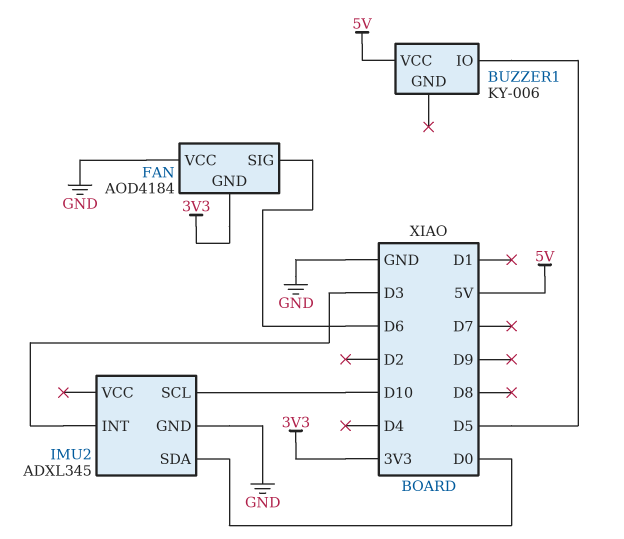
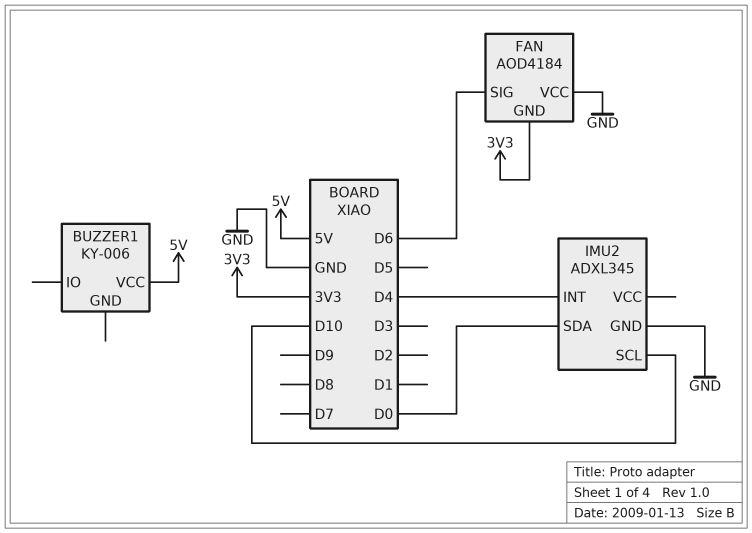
BUZZER1 pin IO: D5 -> none
IMU2 pin INT: D3 -> D4

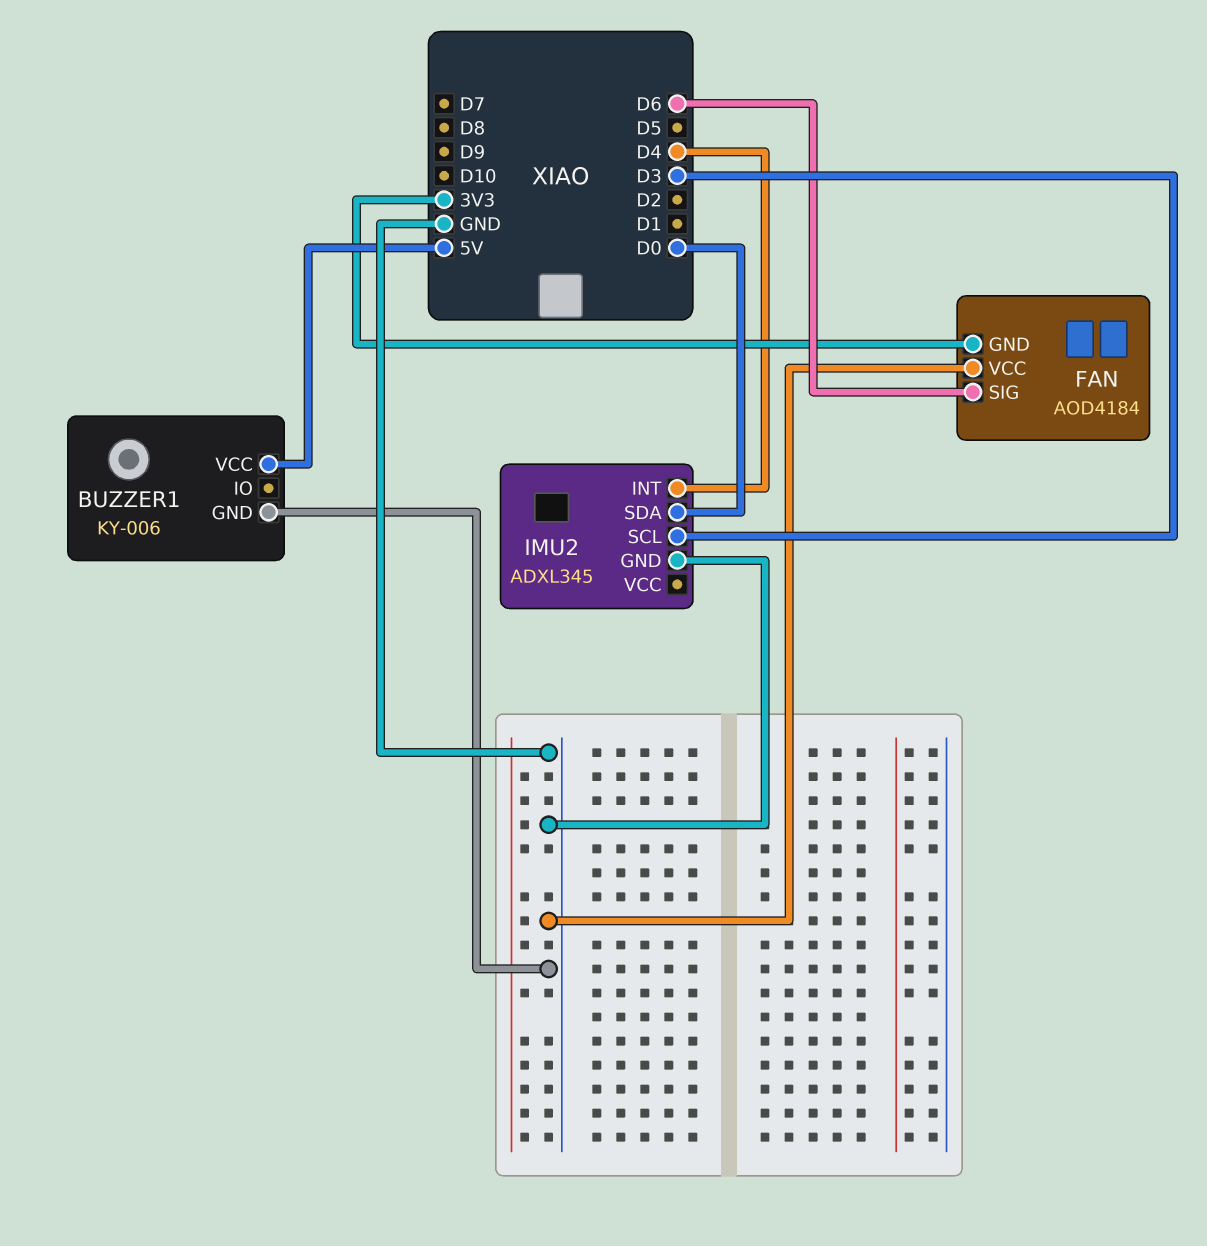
BUZZER1 pin GND: none -> GND
IMU2 pin SCL: D10 -> D3

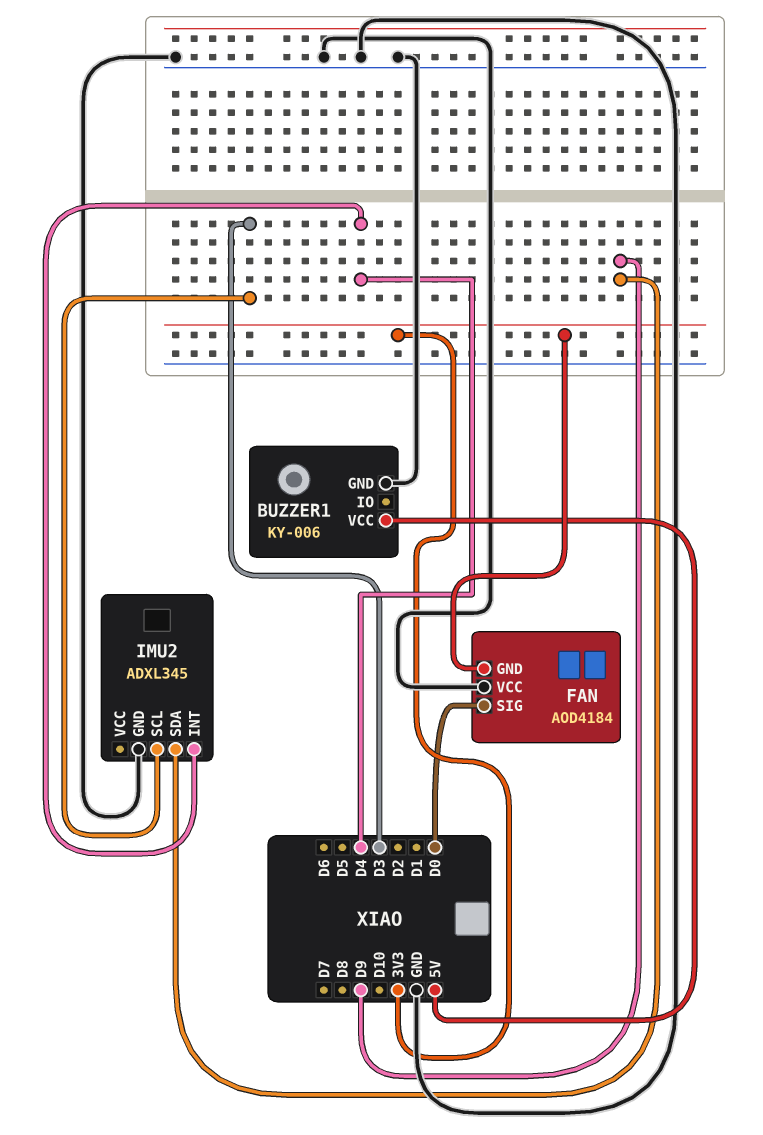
FAN pin SIG: D6 -> D0
IMU2 pin SDA: D0 -> D9

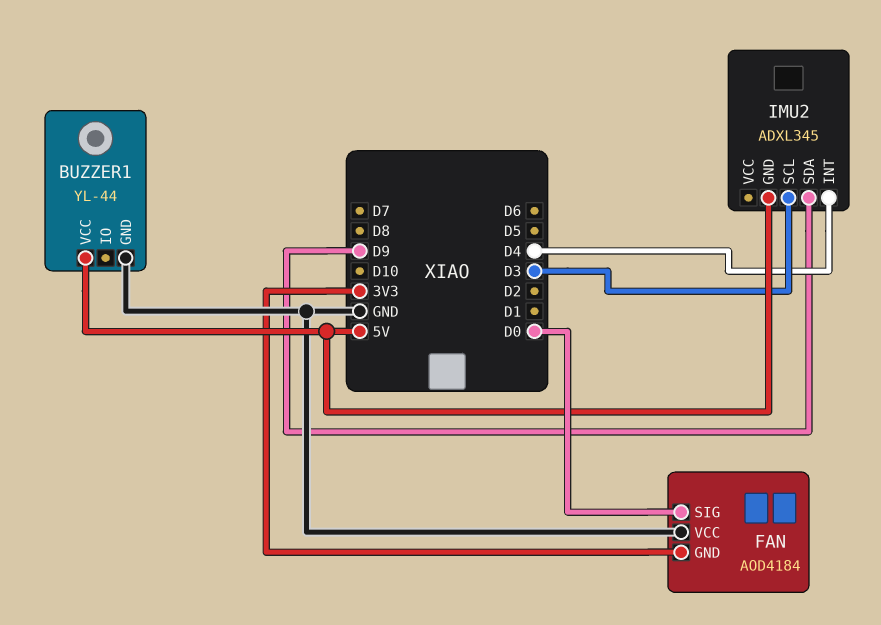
BUZZER1: KY-006 -> YL-44
IMU2 pin GND: GND -> 5V

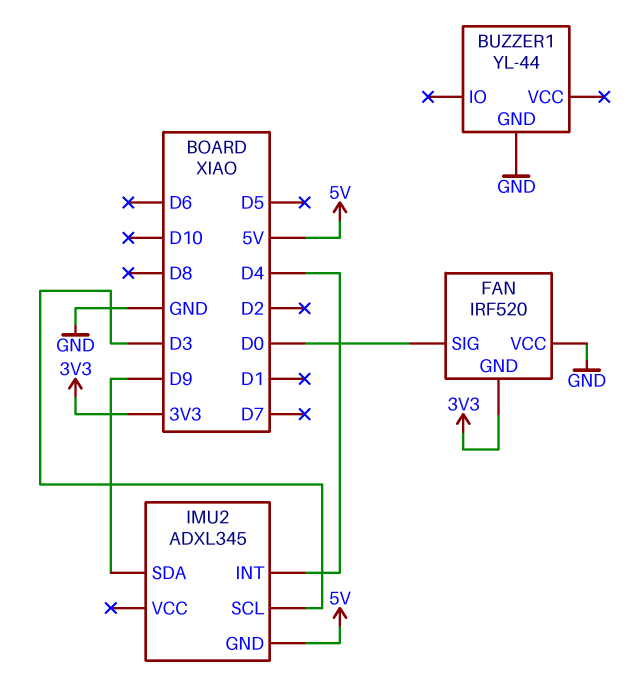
BUZZER1 pin VCC: 5V -> none
FAN: AOD4184 -> IRF520

